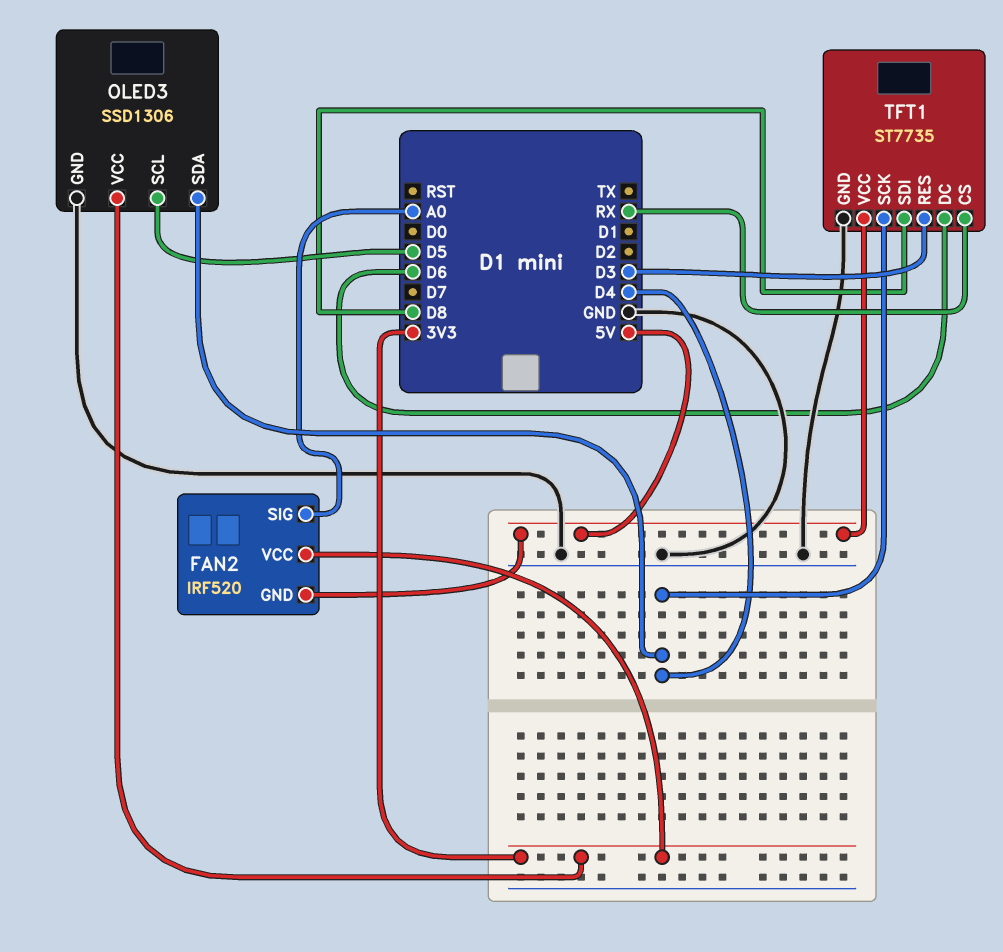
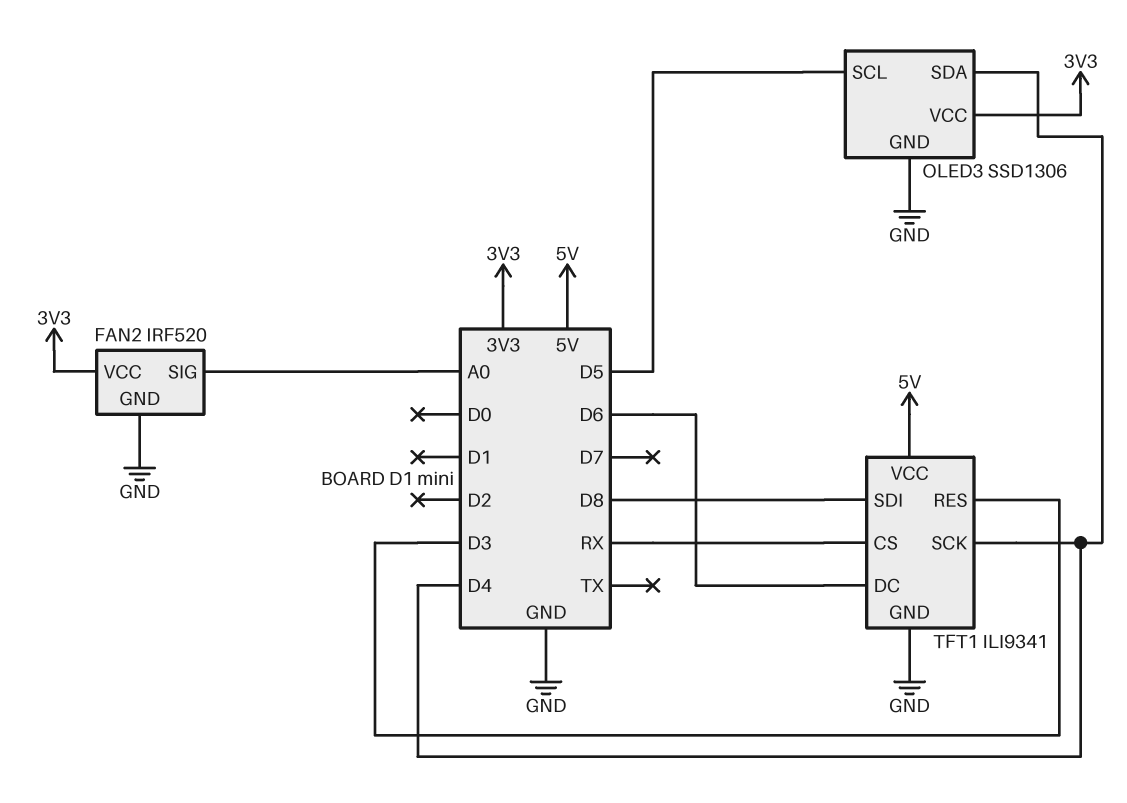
FAN2 pin GND: 5V -> GND
TFT1: ST7735 -> ILI9341

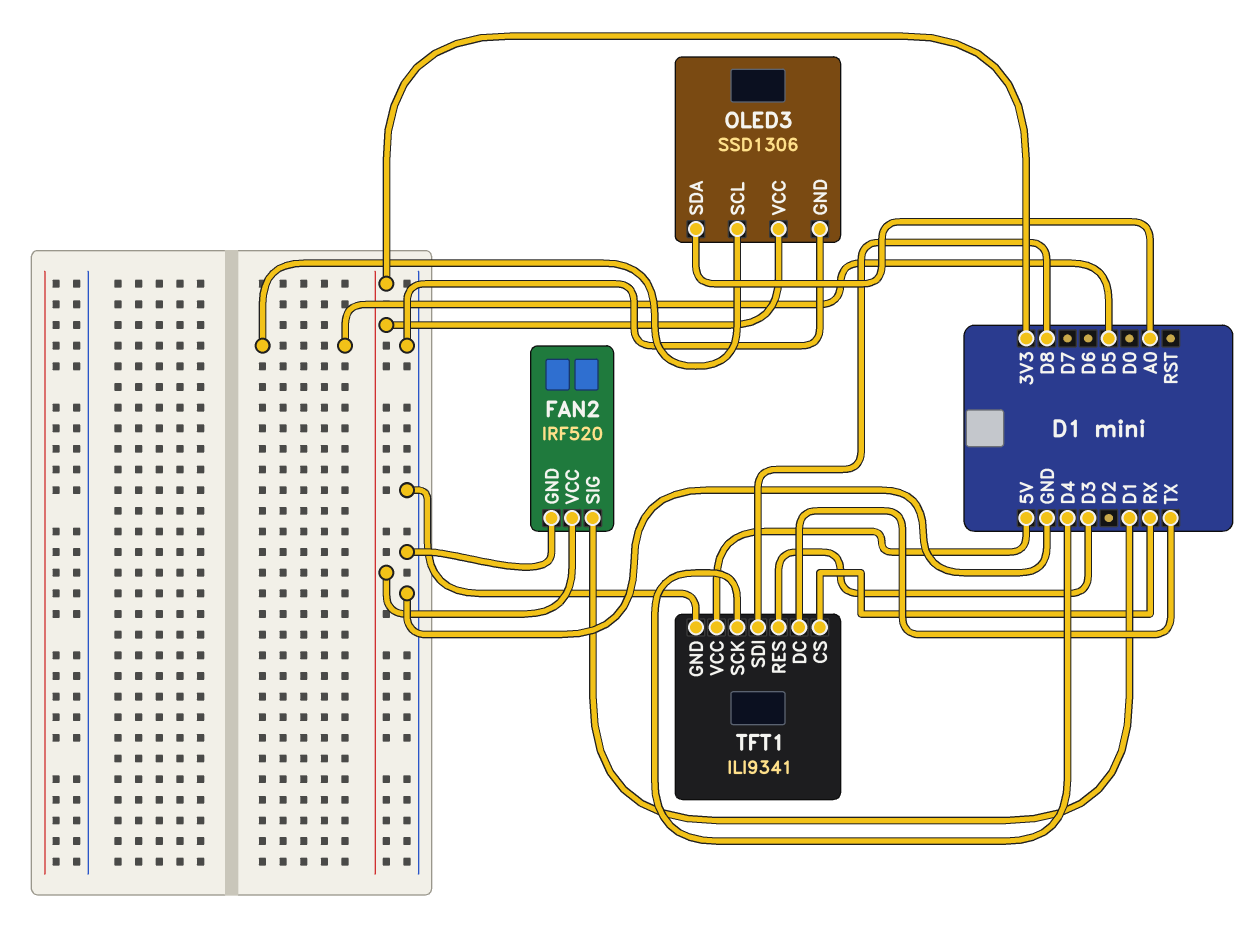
FAN2 pin SIG: A0 -> D1
OLED3 pin SDA: D4 -> A0
TFT1 pin DC: D6 -> TX

